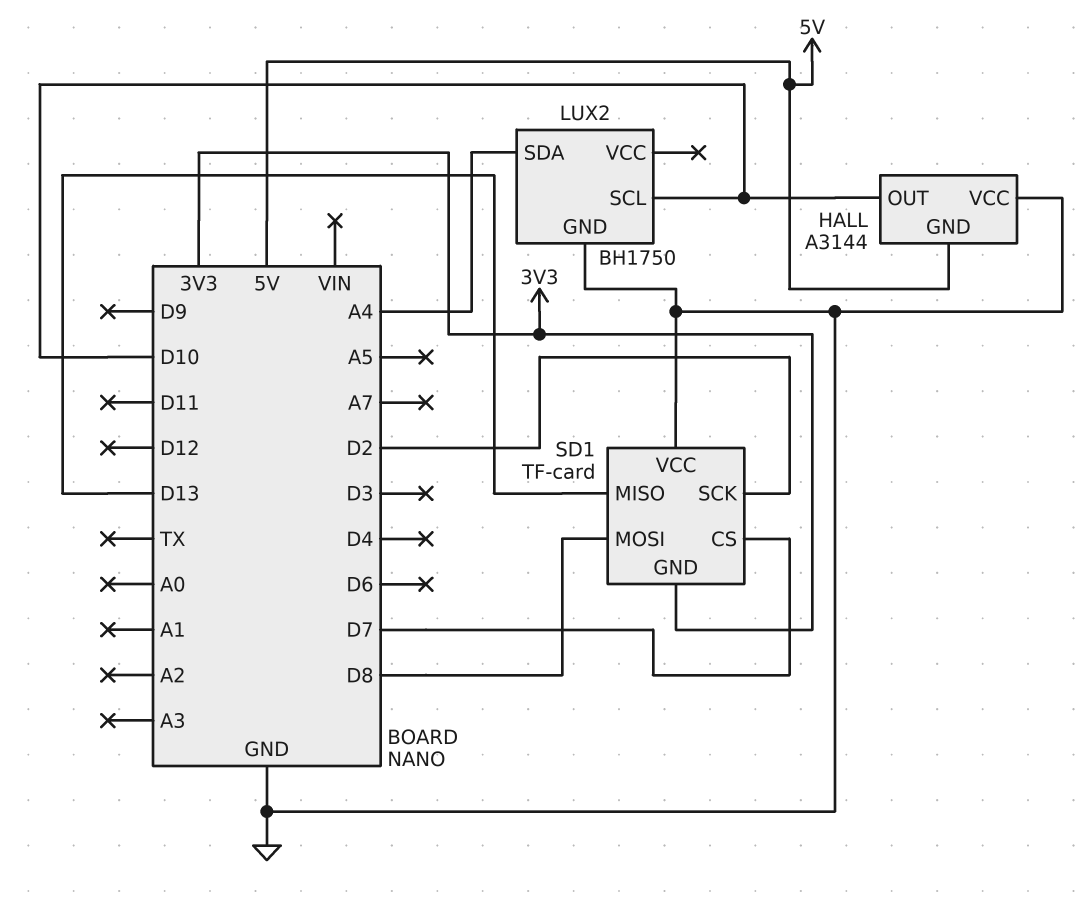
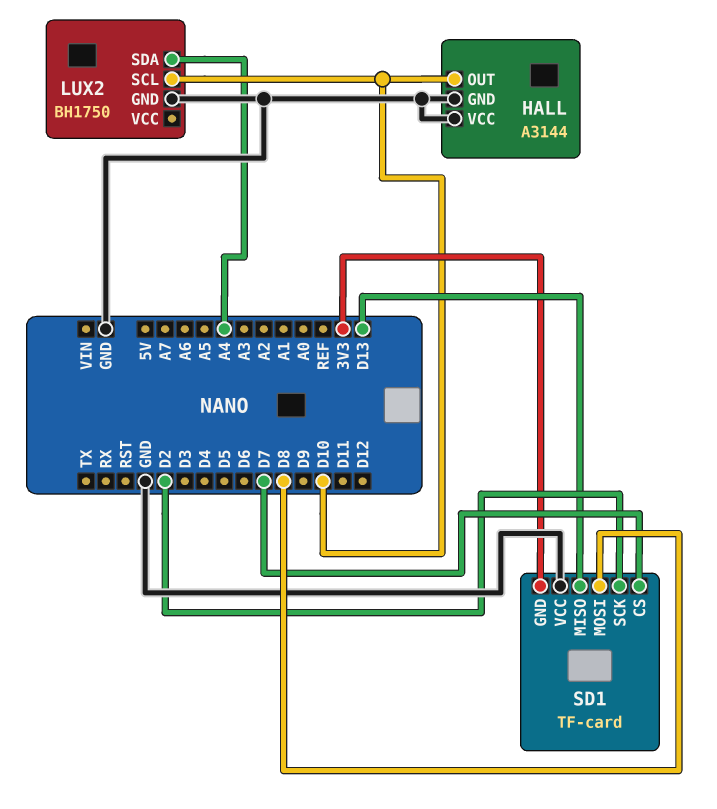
HALL pin GND: 5V -> GND

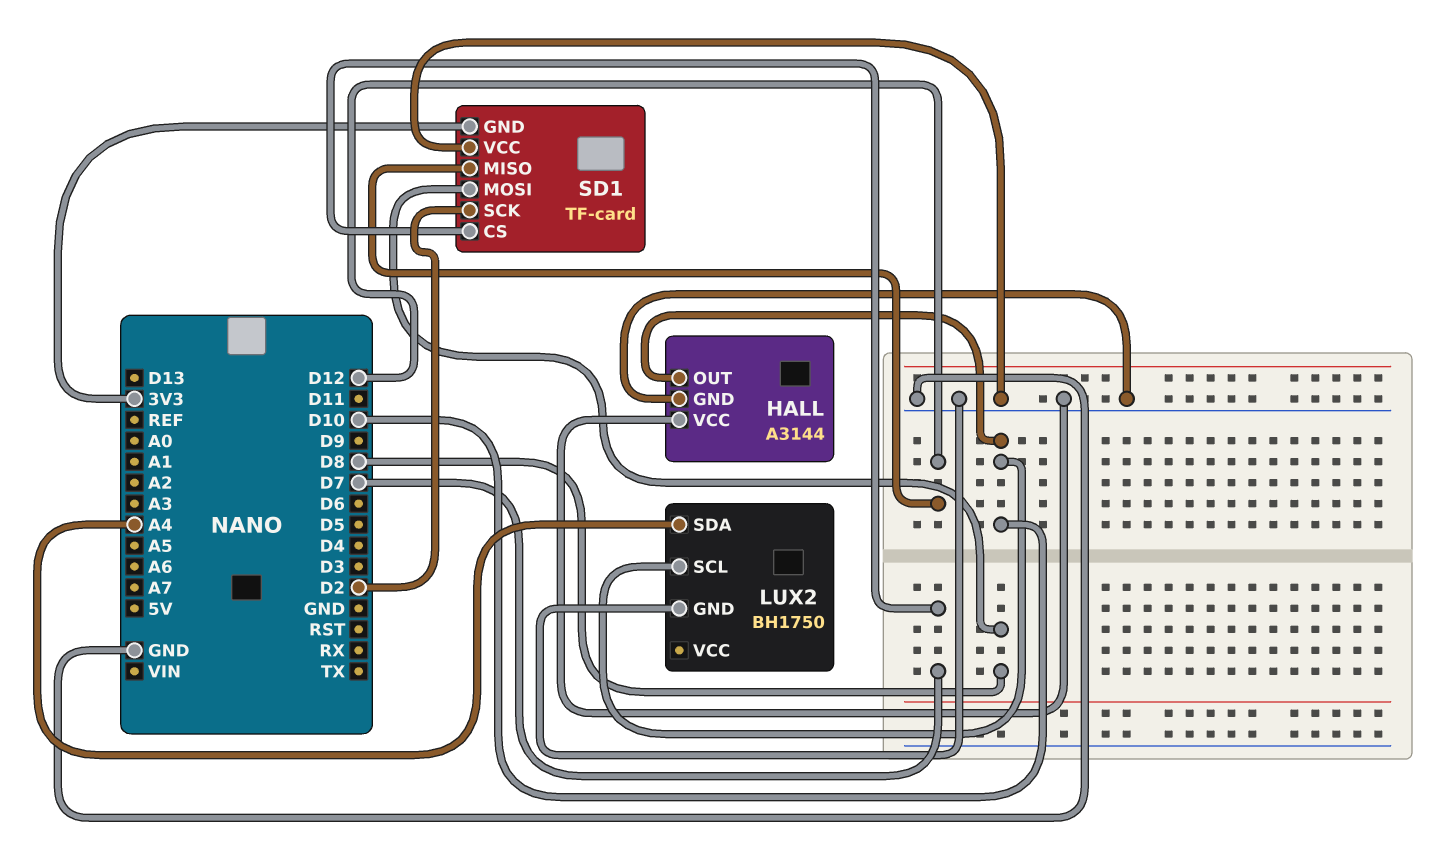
SD1 pin MISO: D13 -> D12

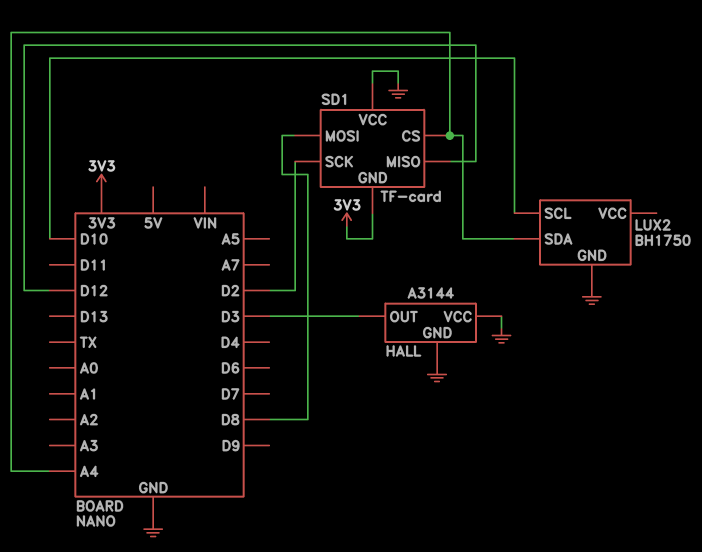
HALL pin OUT: D10 -> D3
SD1 pin CS: D7 -> A4

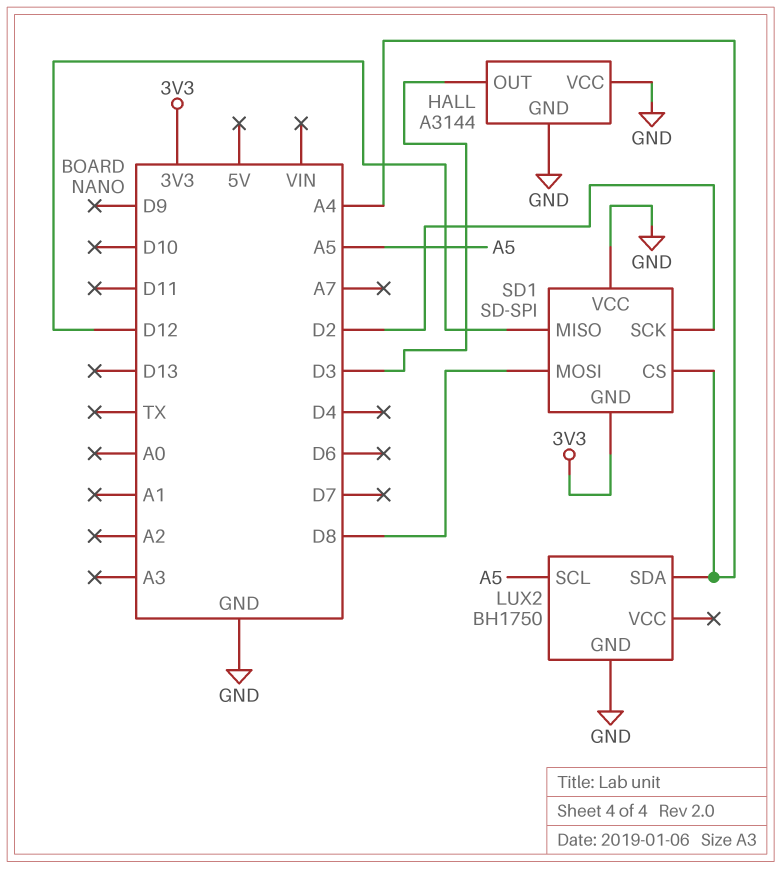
LUX2 pin SCL: D10 -> A5
SD1: TF-card -> SD-SPI

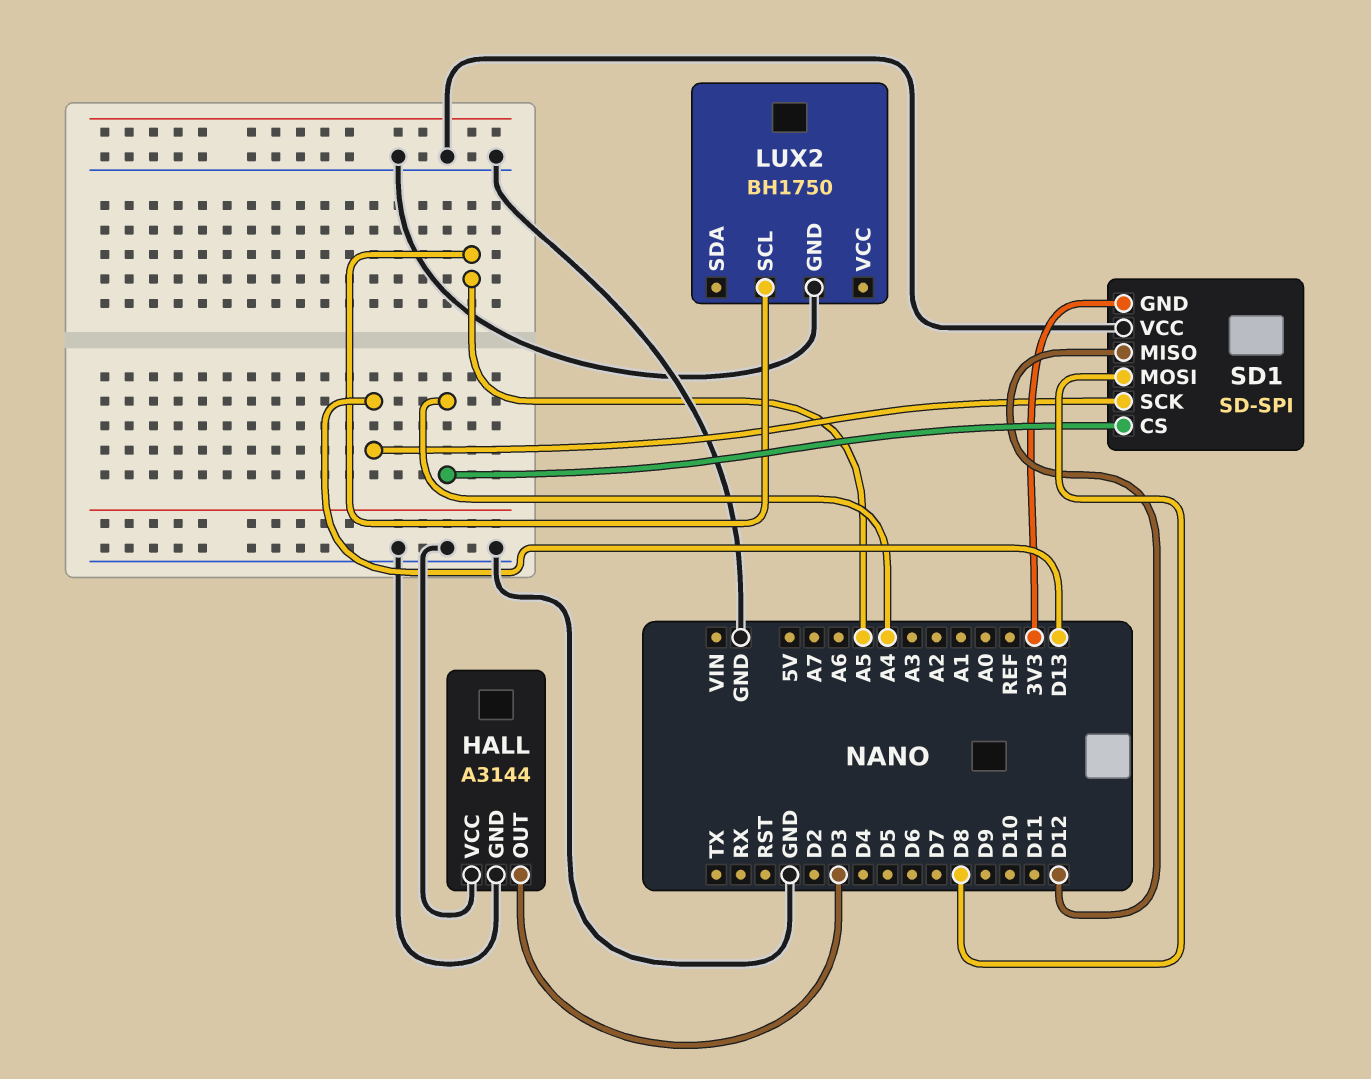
LUX2 pin SDA: A4 -> none
SD1 pin SCK: D2 -> D13

